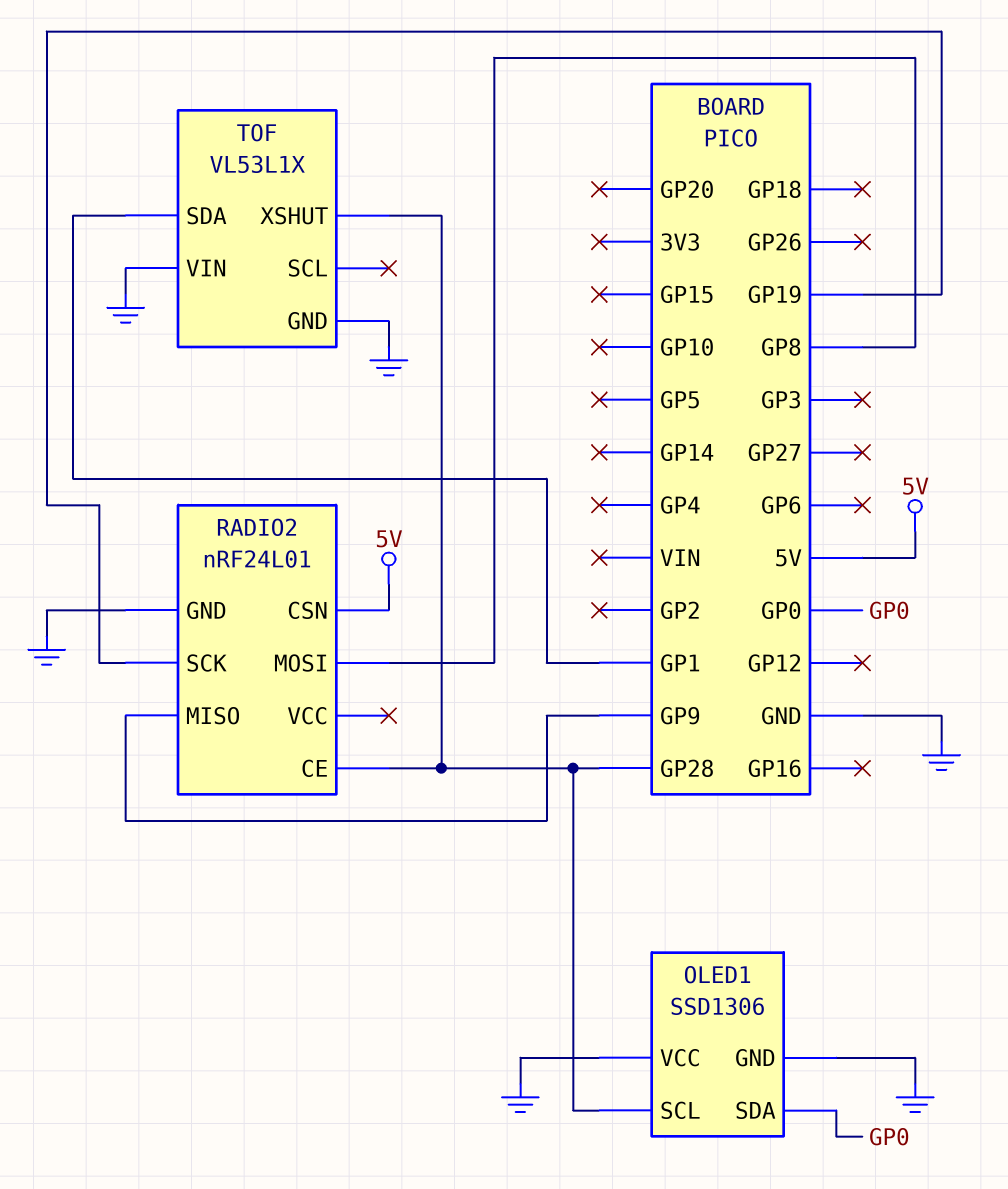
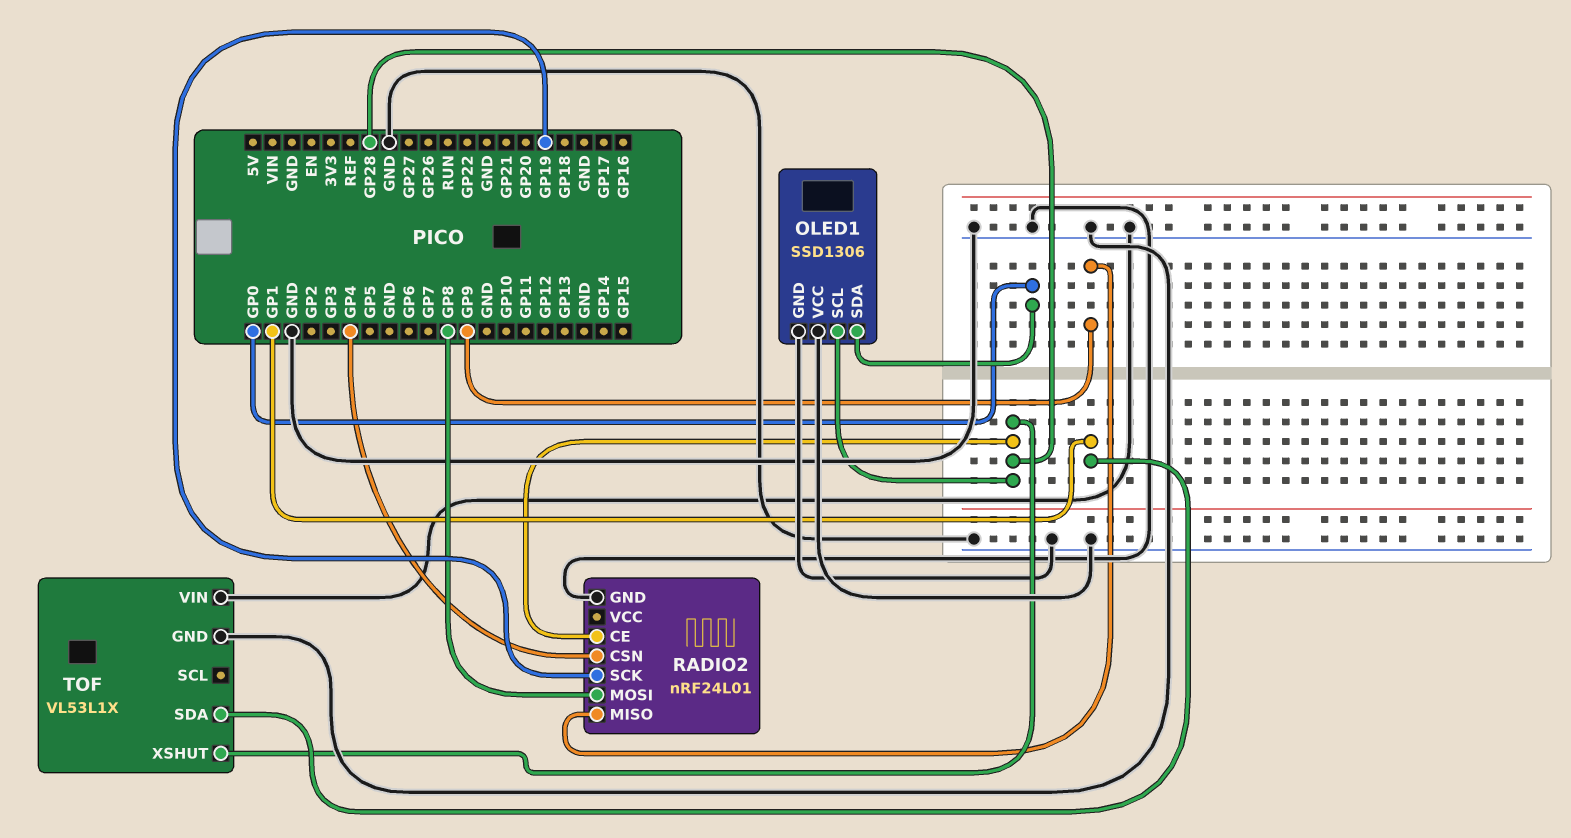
RADIO2 pin CSN: 5V -> GP4

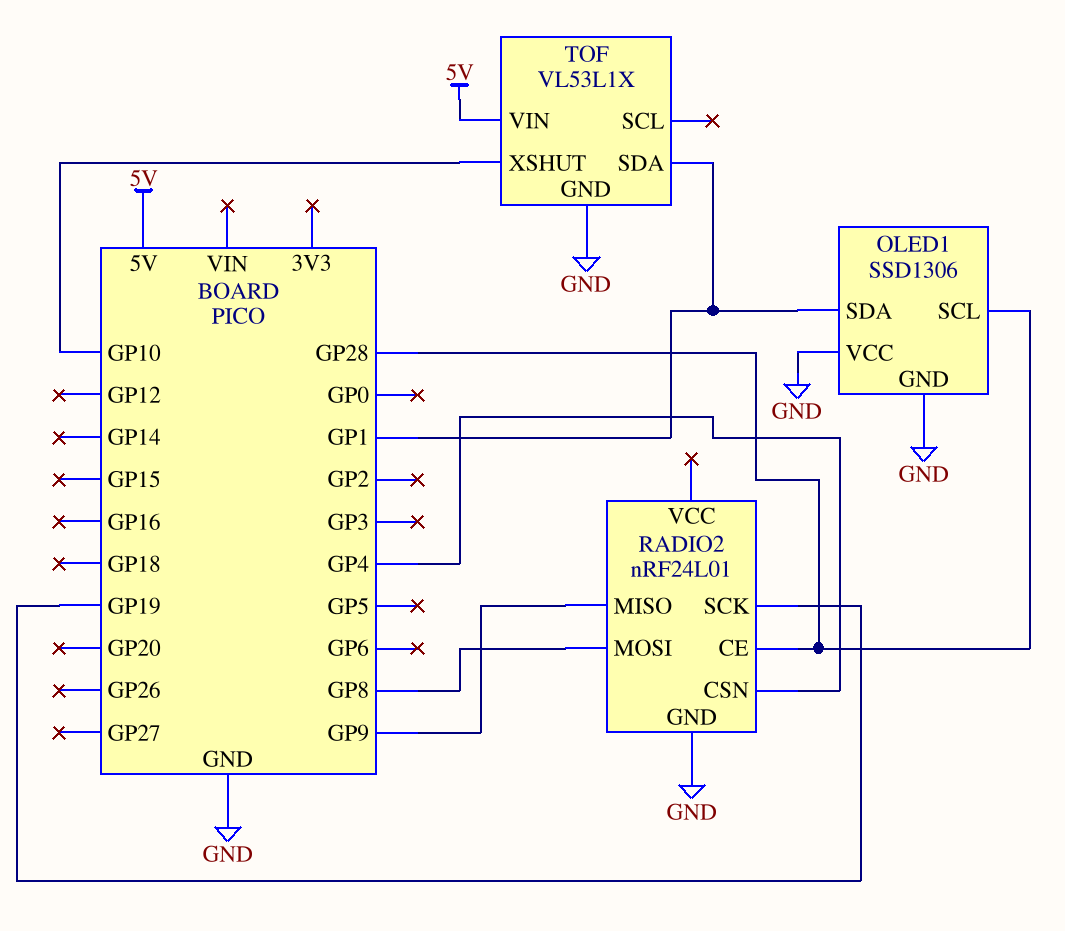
OLED1 pin SDA: GP0 -> GP1
TOF pin VIN: GND -> 5V
TOF pin XSHUT: GP28 -> GP10

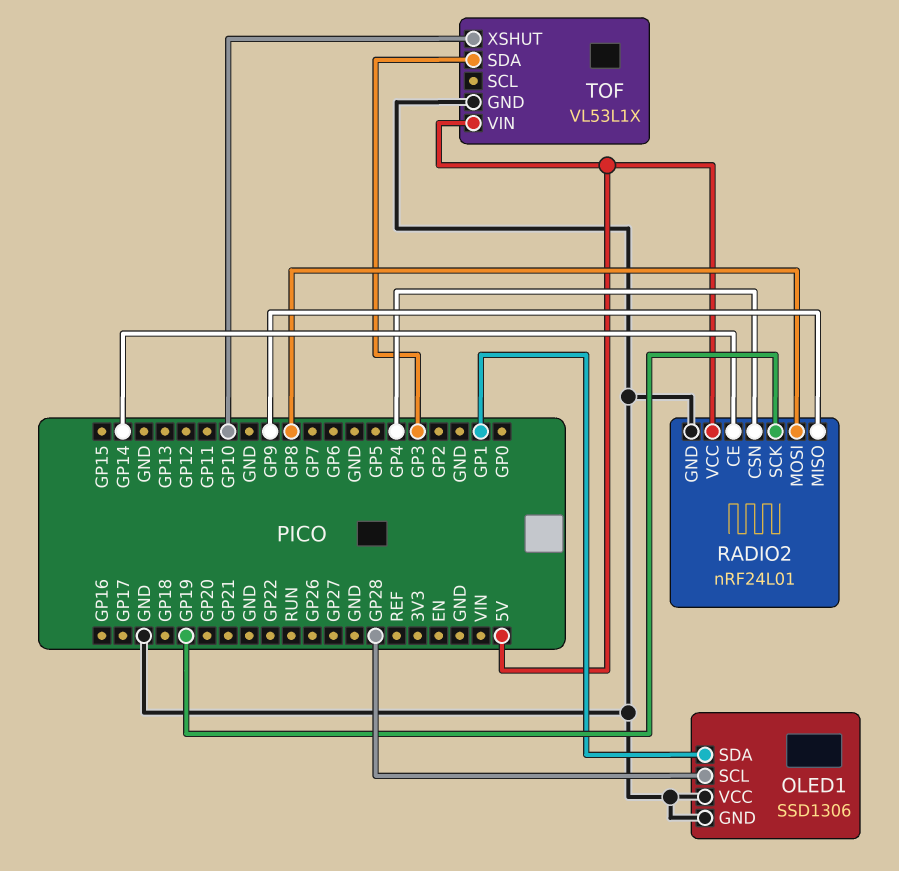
RADIO2 pin CE: GP28 -> GP14
RADIO2 pin VCC: none -> 5V
TOF pin SDA: GP1 -> GP3

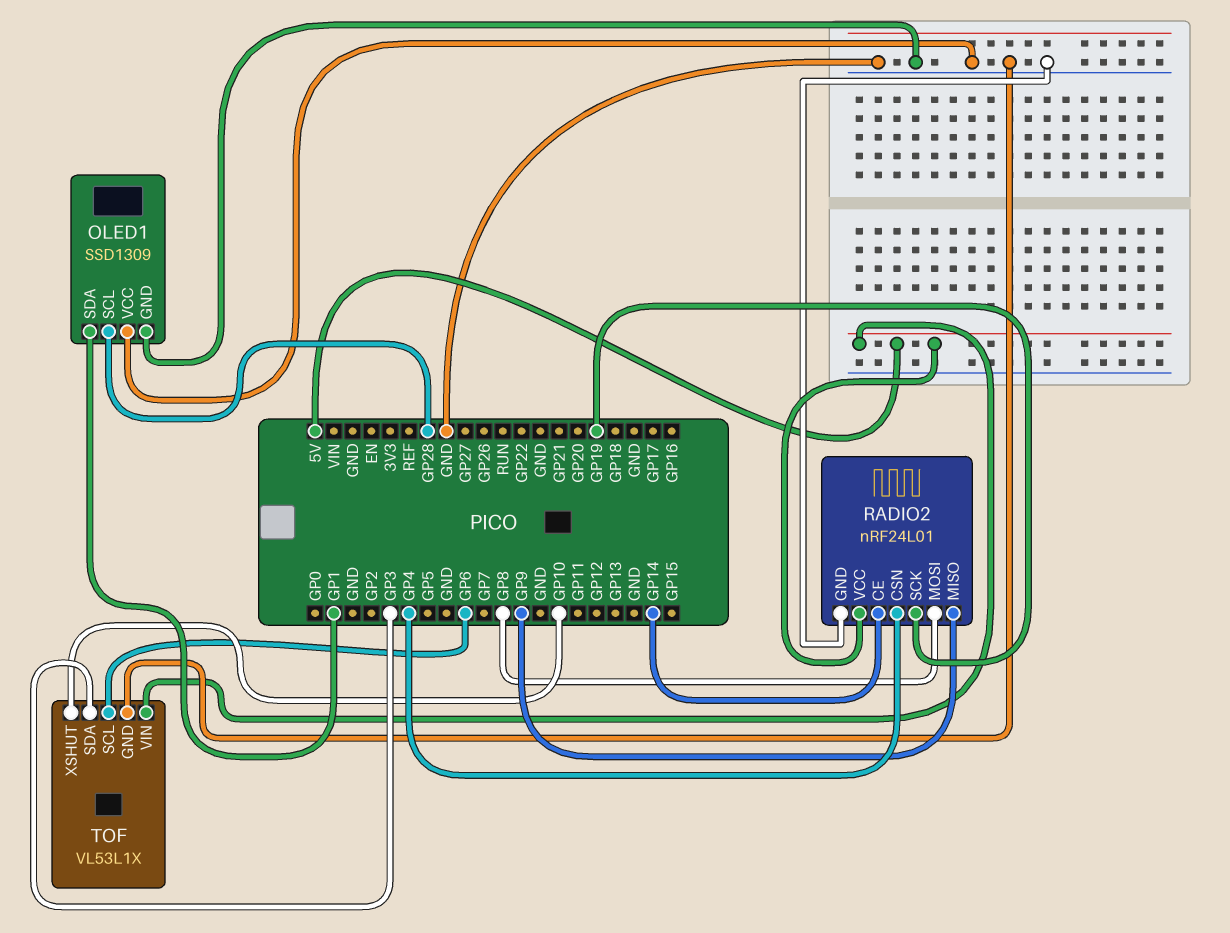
OLED1: SSD1306 -> SSD1309
TOF pin SCL: none -> GP6

